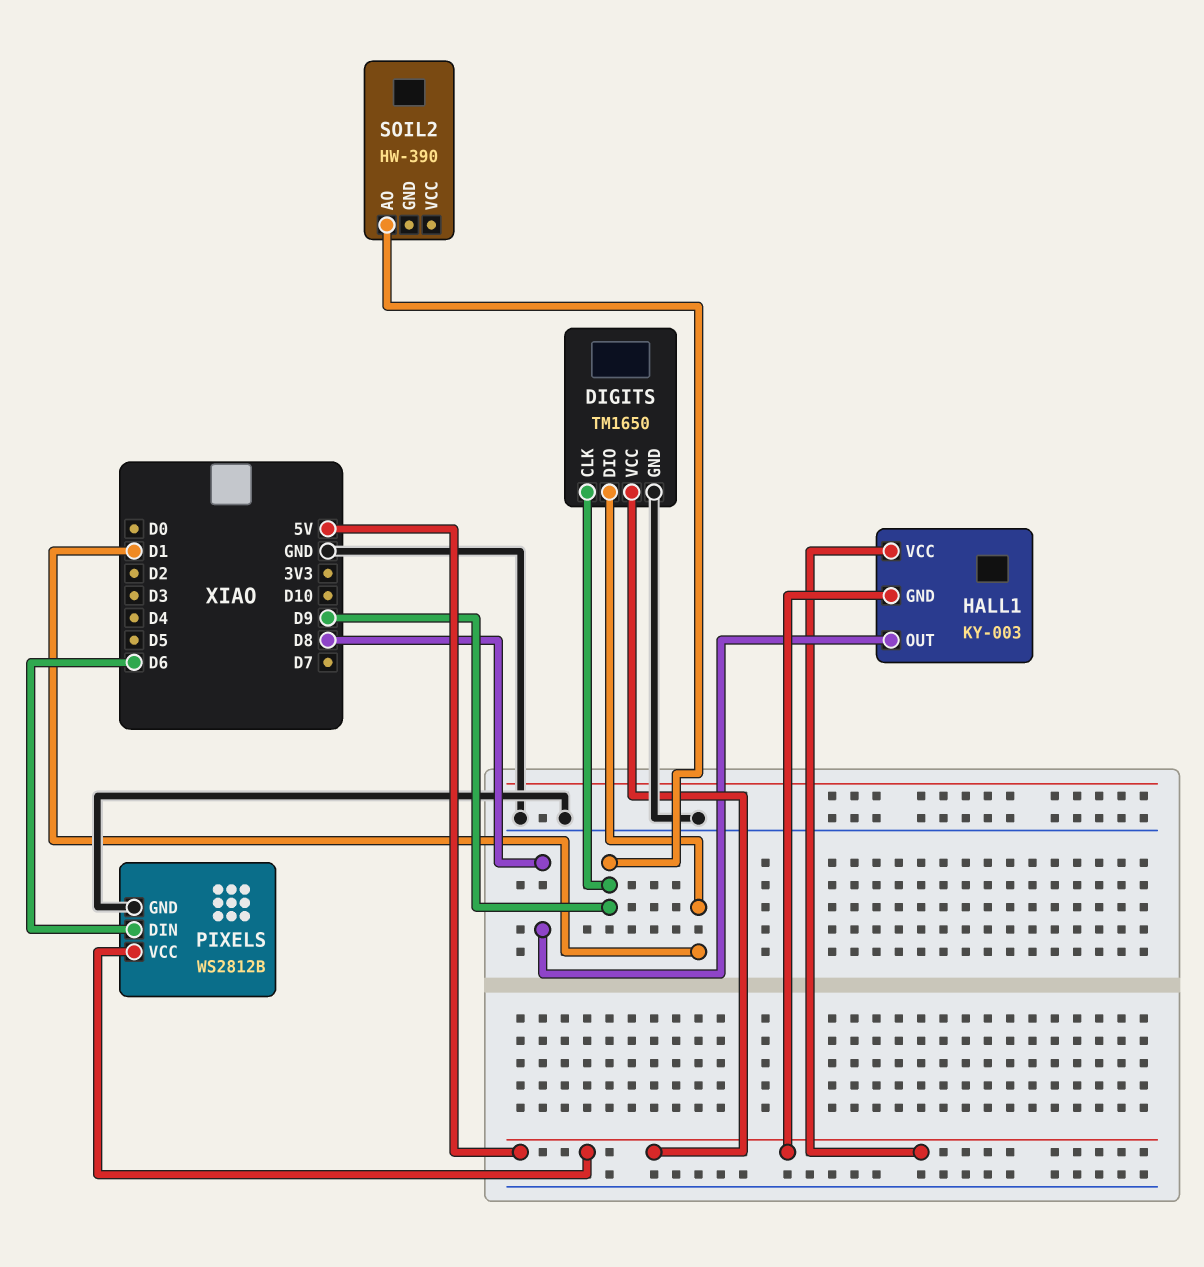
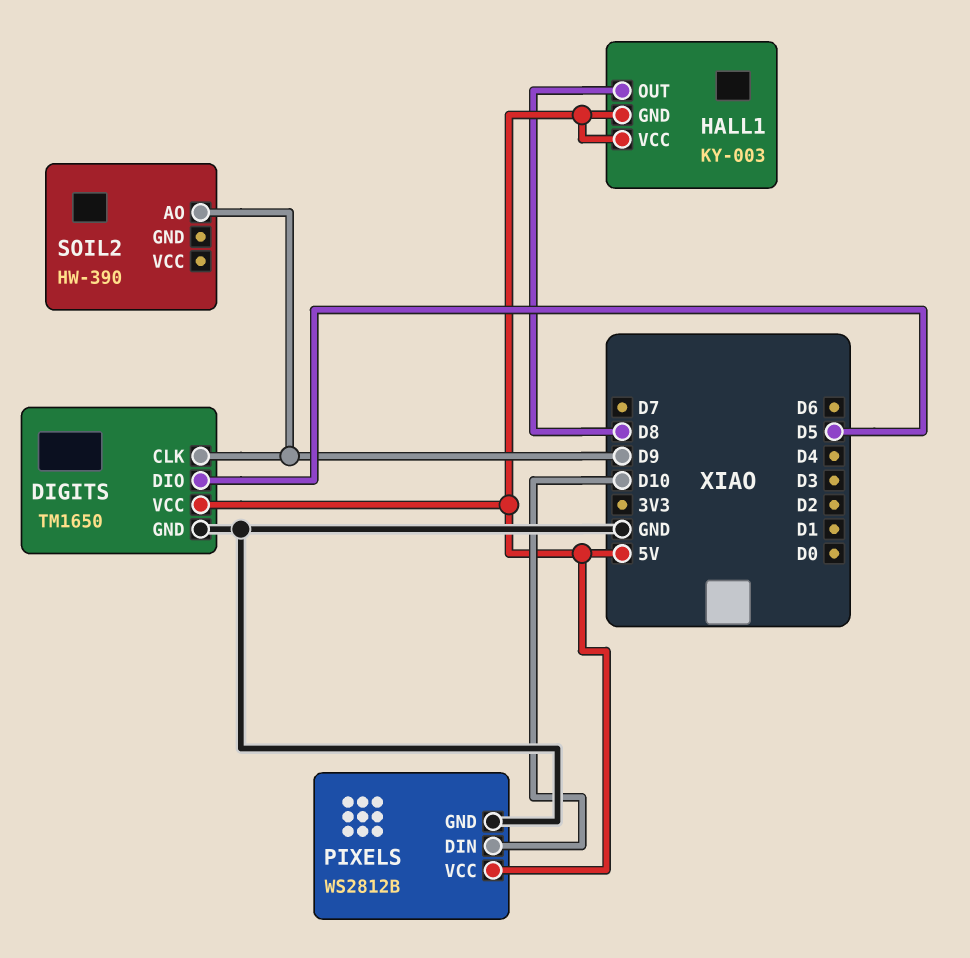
DIGITS pin DIO: D1 -> D5
PIXELS pin DIN: D6 -> D10

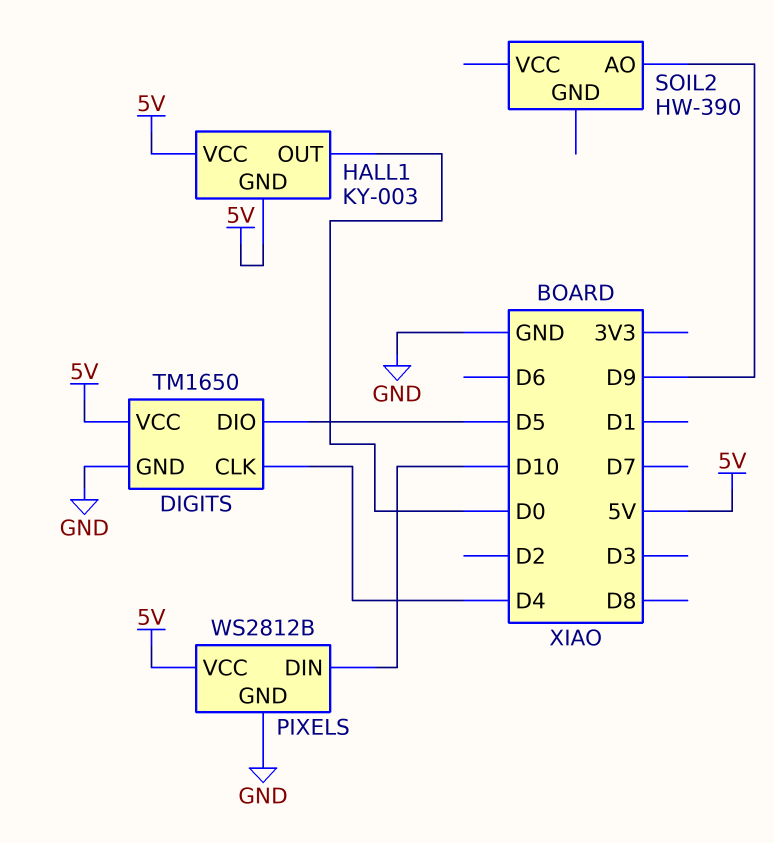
DIGITS pin CLK: D9 -> D4
HALL1 pin OUT: D8 -> D0

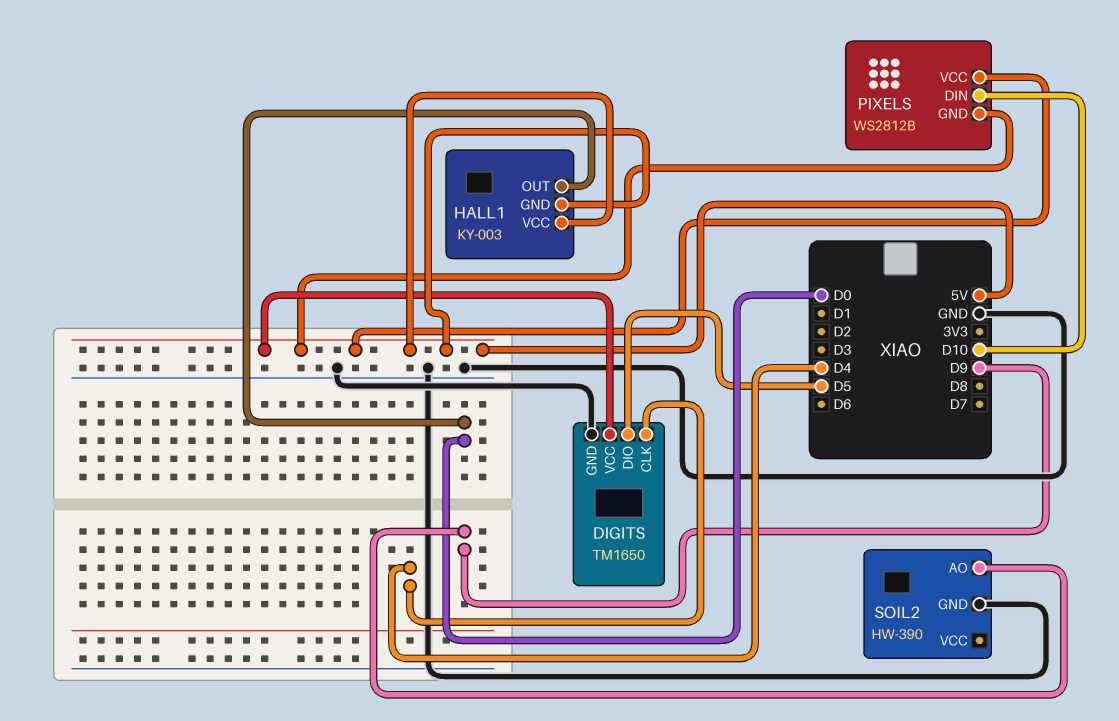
PIXELS pin GND: GND -> 5V
SOIL2 pin GND: none -> GND

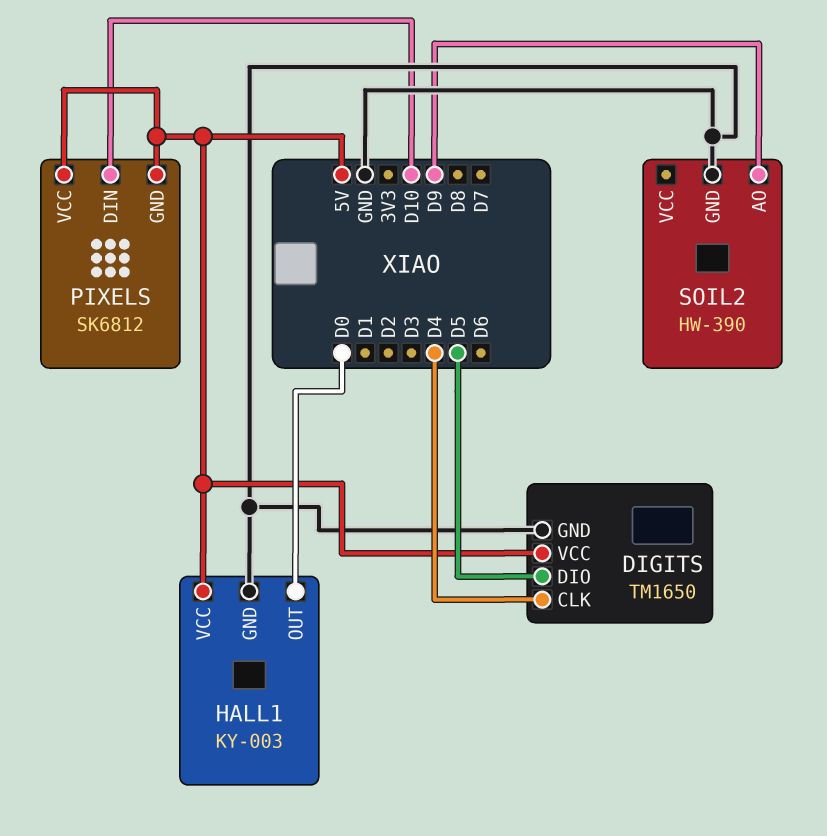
HALL1 pin GND: 5V -> GND
PIXELS: WS2812B -> SK6812

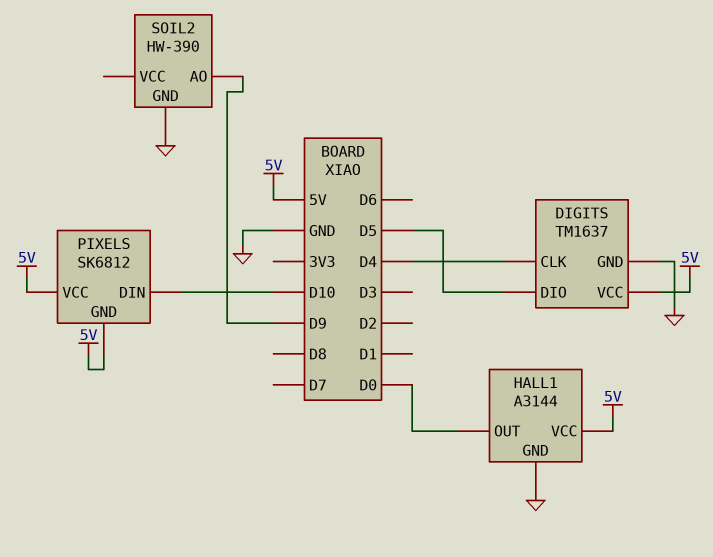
DIGITS: TM1650 -> TM1637
HALL1: KY-003 -> A3144

